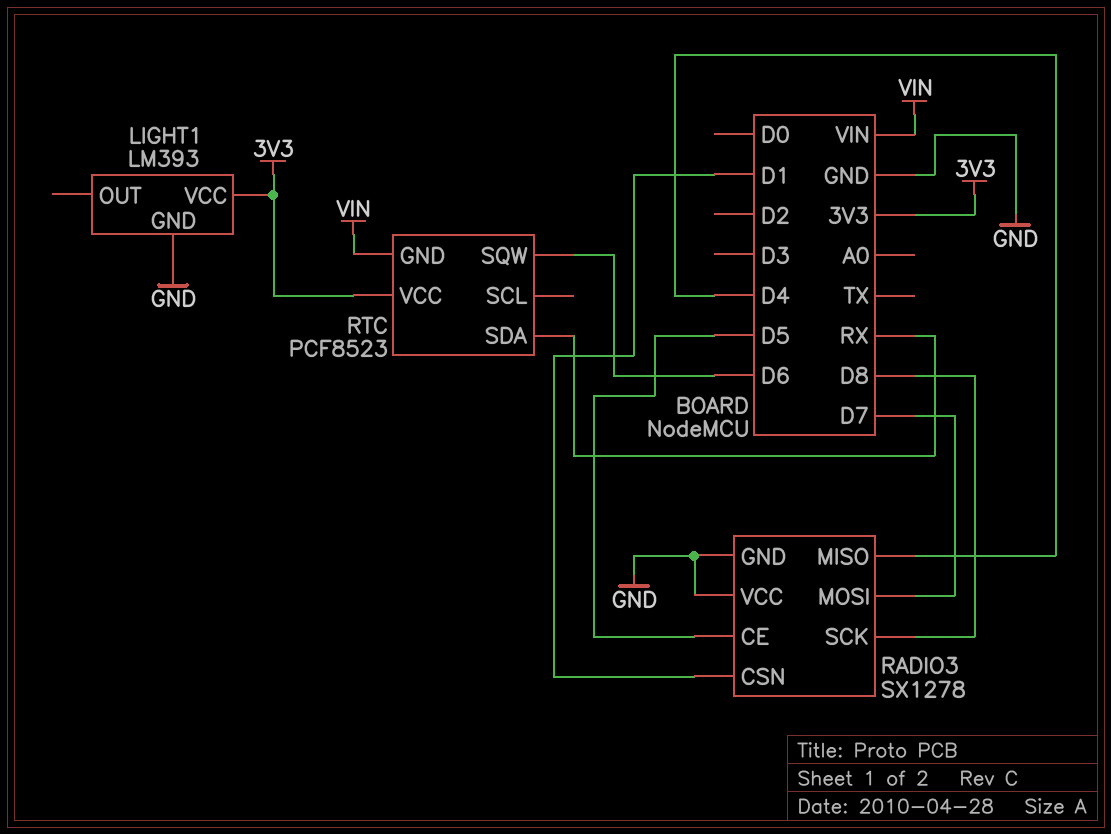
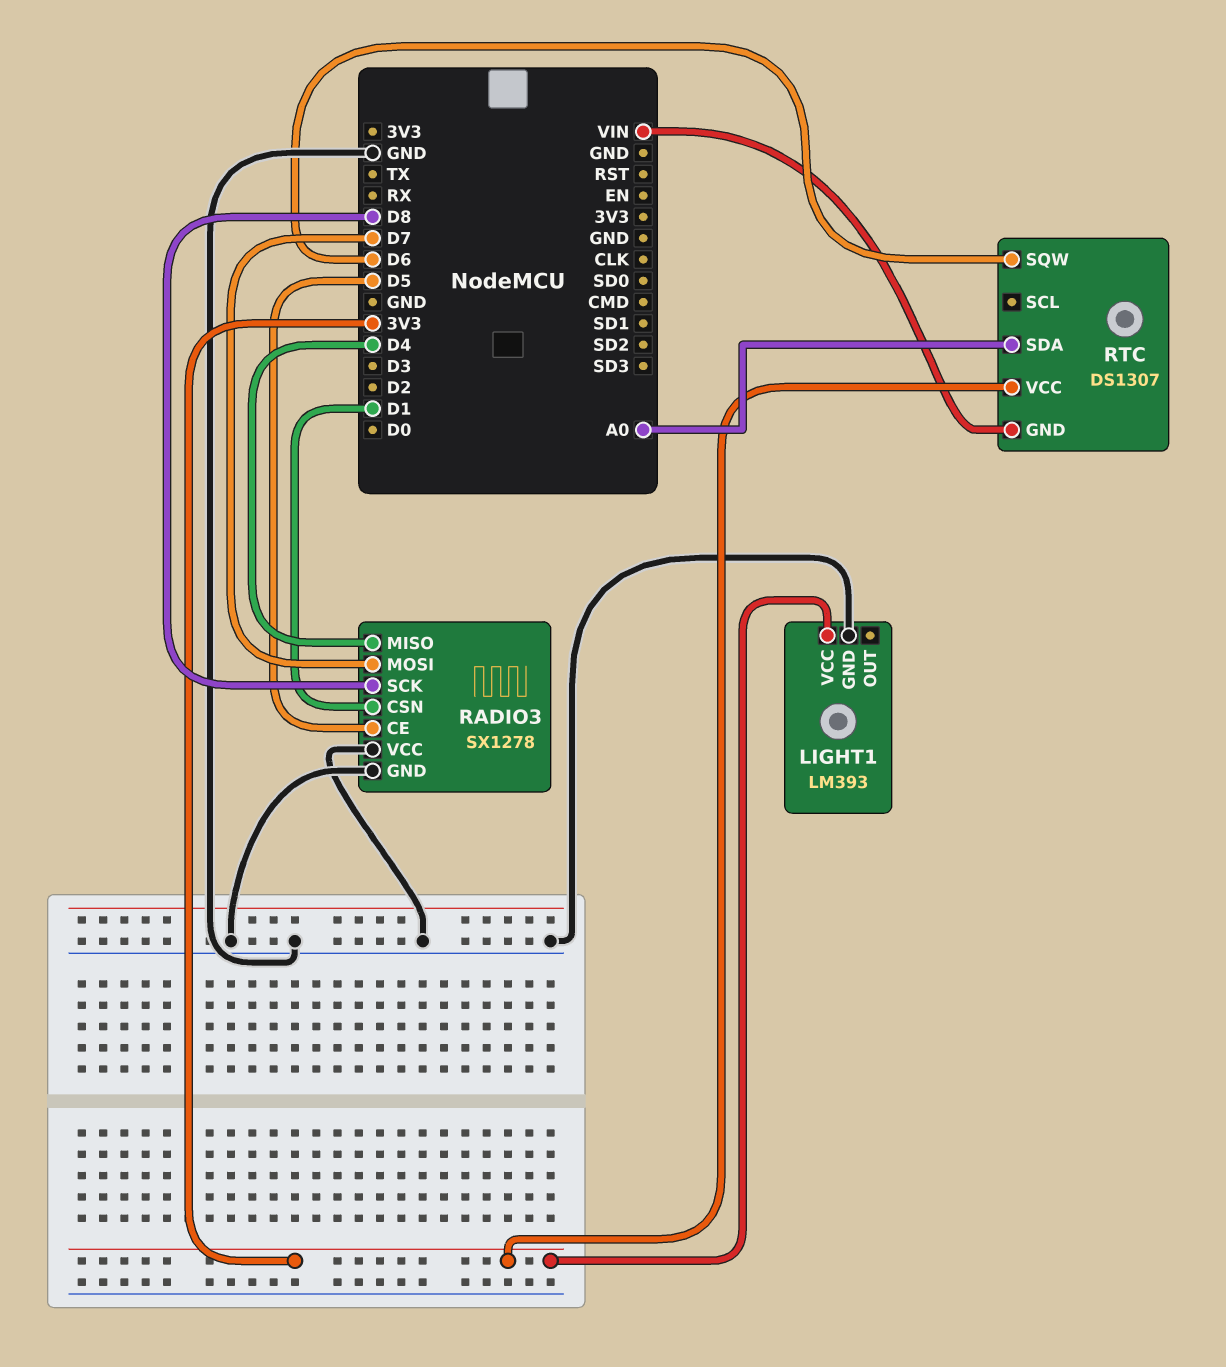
RTC: PCF8523 -> DS1307
RTC pin SDA: RX -> A0

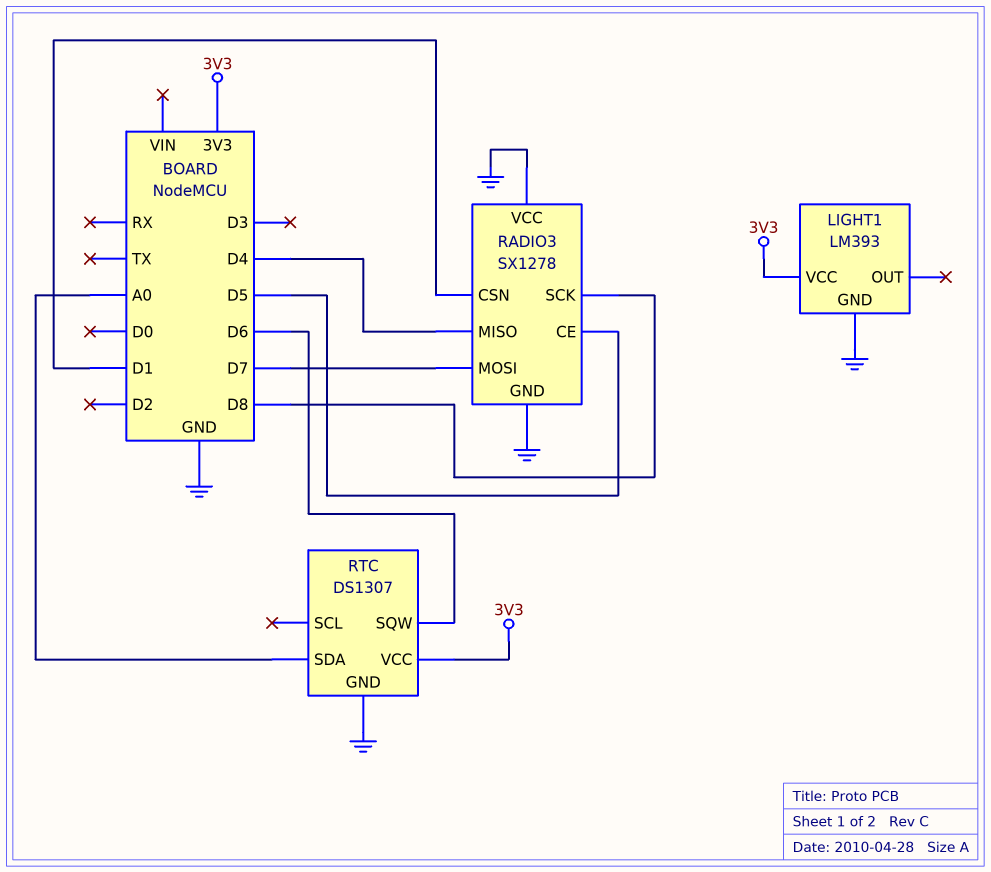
RTC pin GND: VIN -> GND

